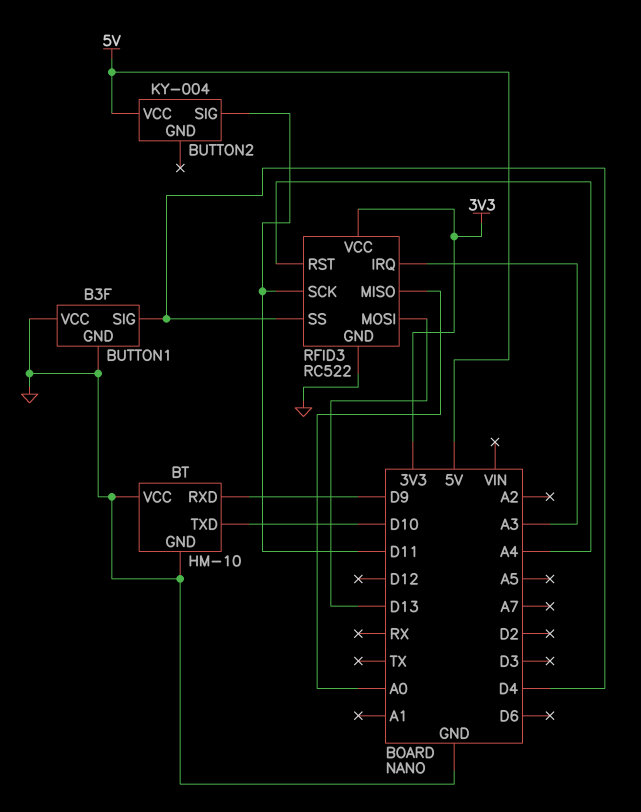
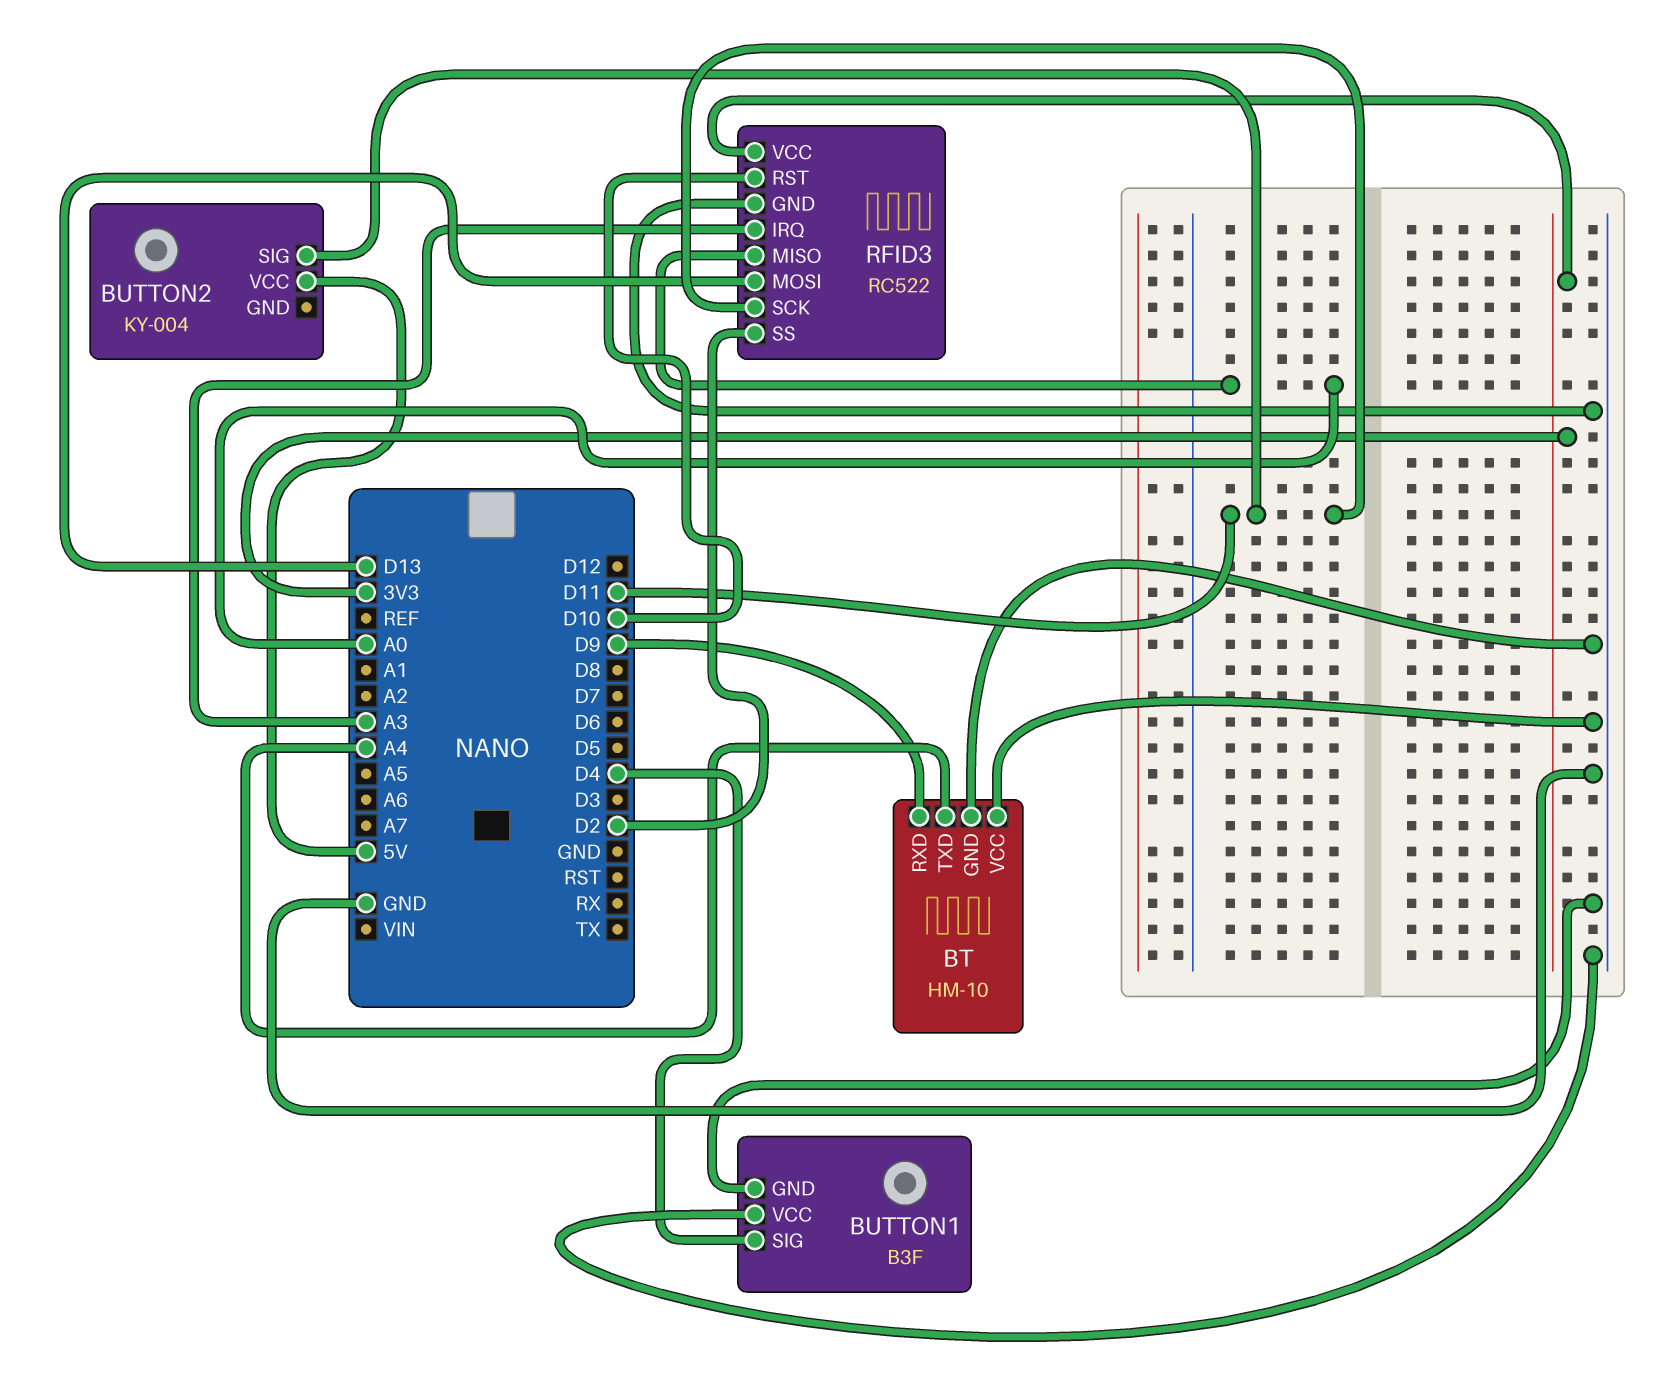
BT pin TXD: D10 -> A4
RFID3 pin RST: A4 -> D10
RFID3 pin SS: D4 -> D2

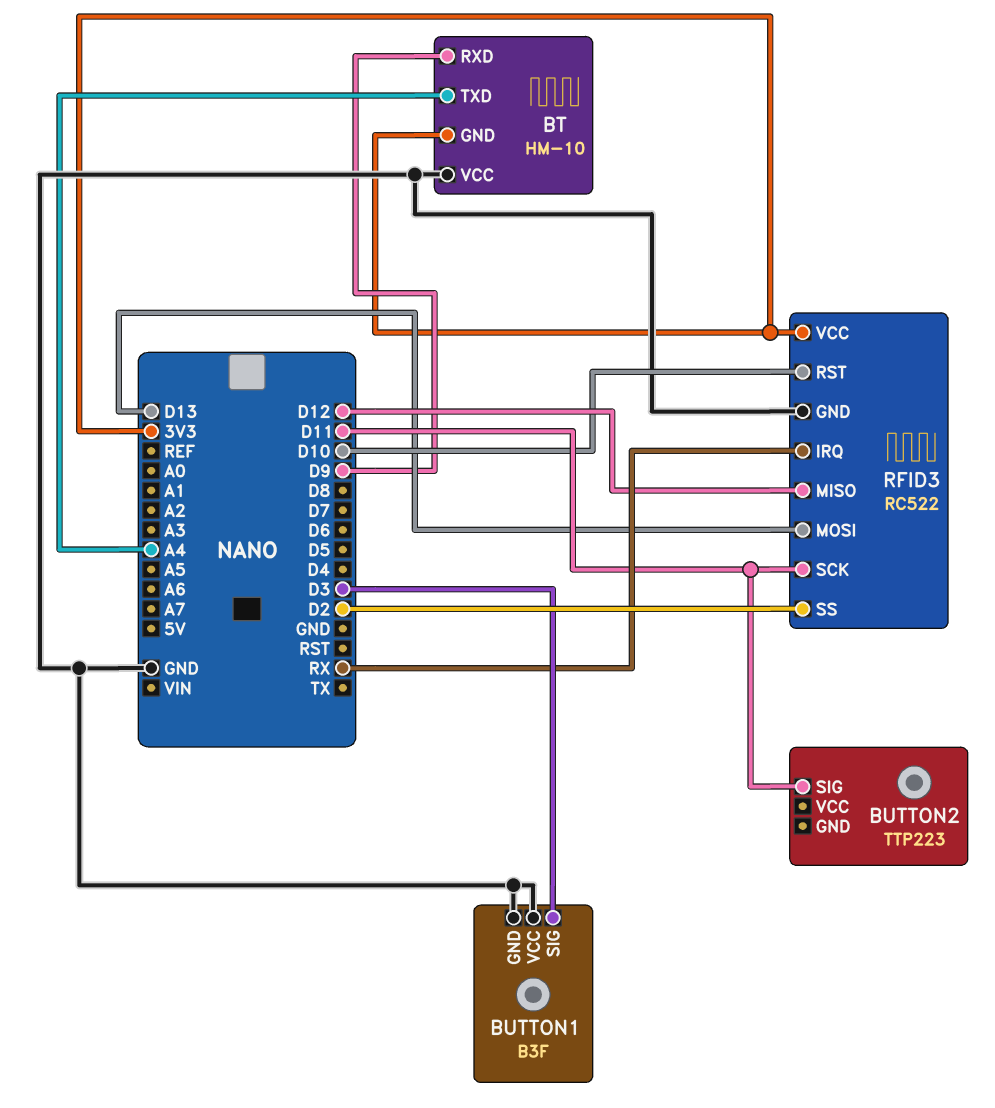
BT pin GND: GND -> 3V3
BUTTON1 pin SIG: D4 -> D3
BUTTON2: KY-004 -> TTP223
BUTTON2 pin VCC: 5V -> none
RFID3 pin IRQ: A3 -> RX
RFID3 pin MISO: A0 -> D12

